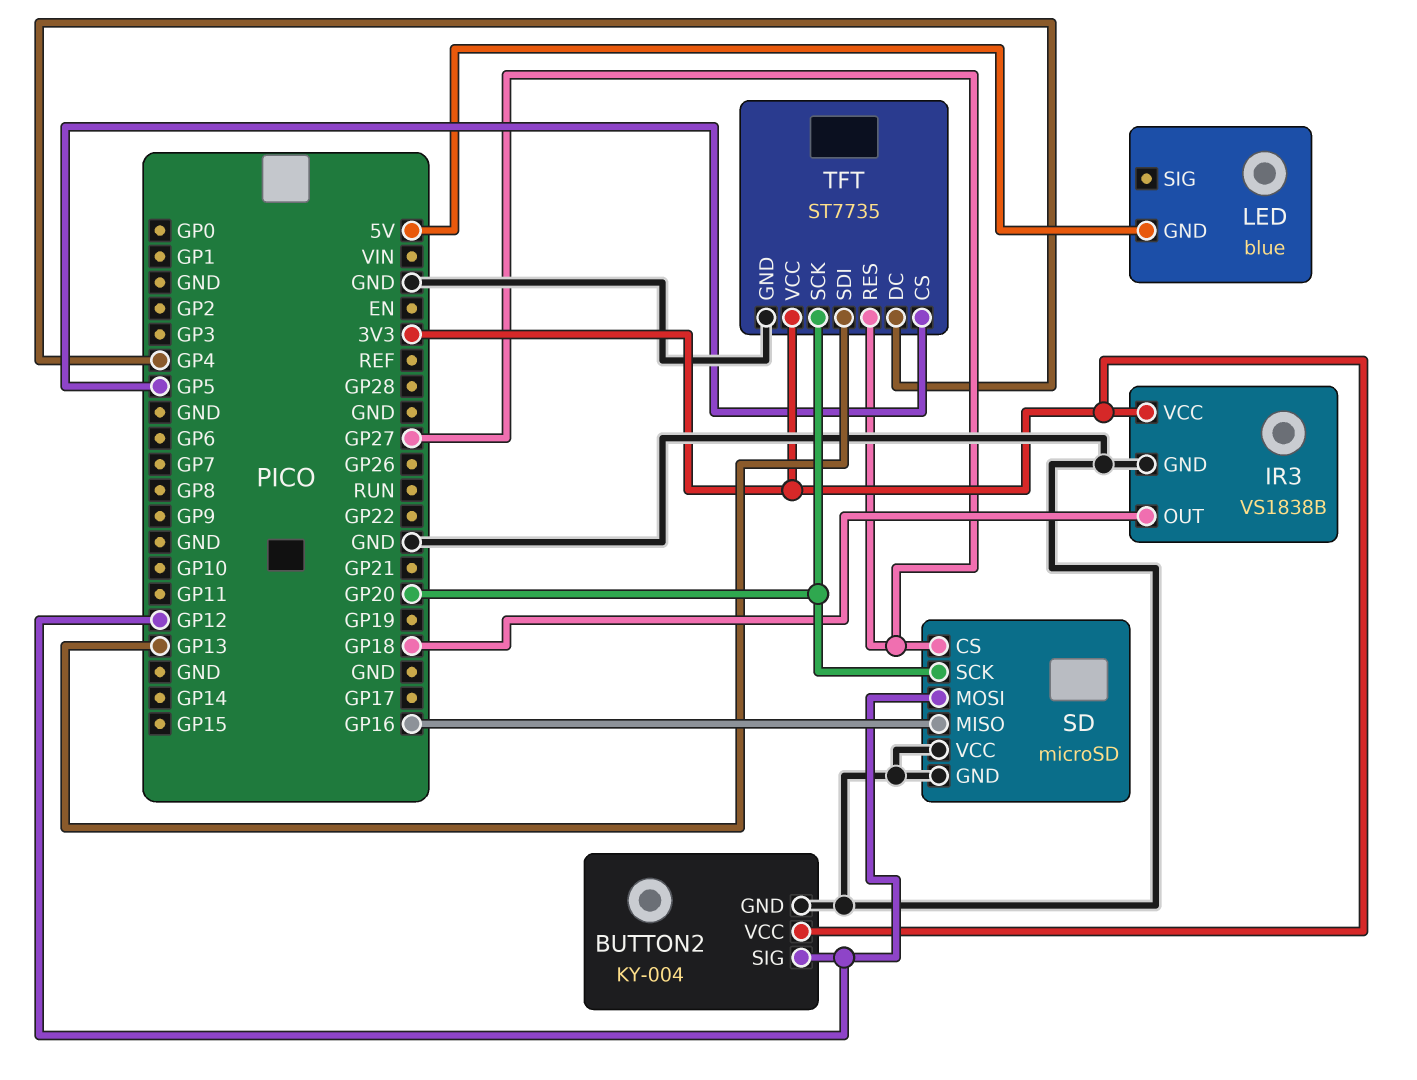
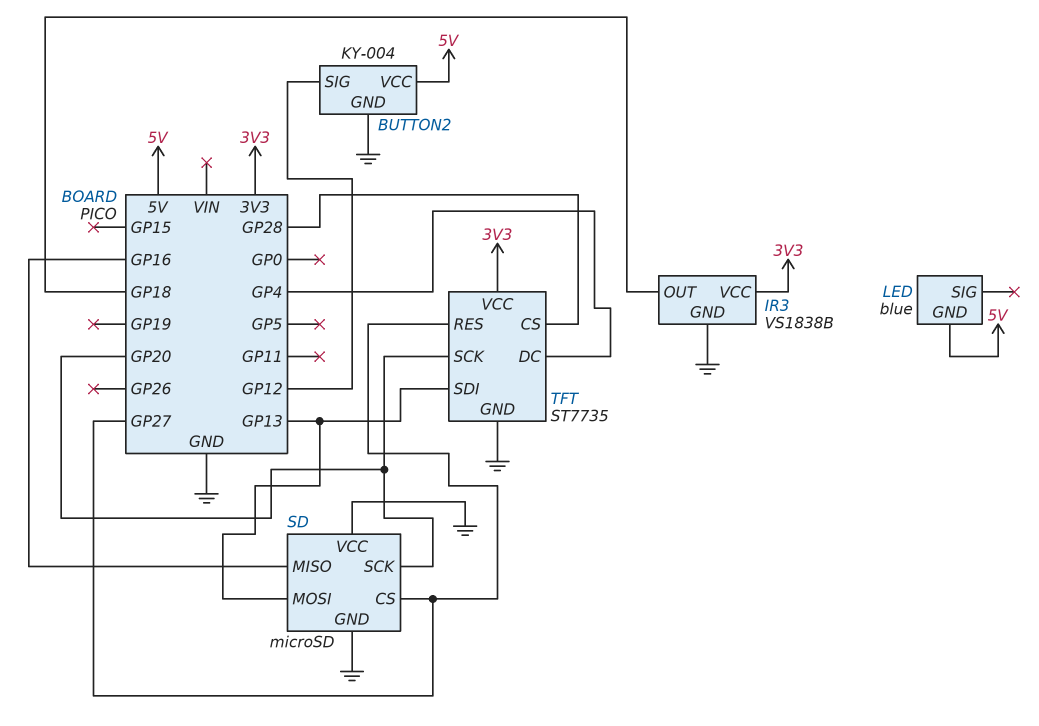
BUTTON2 pin VCC: 3V3 -> 5V
SD pin MOSI: GP12 -> GP13
TFT pin CS: GP5 -> GP28

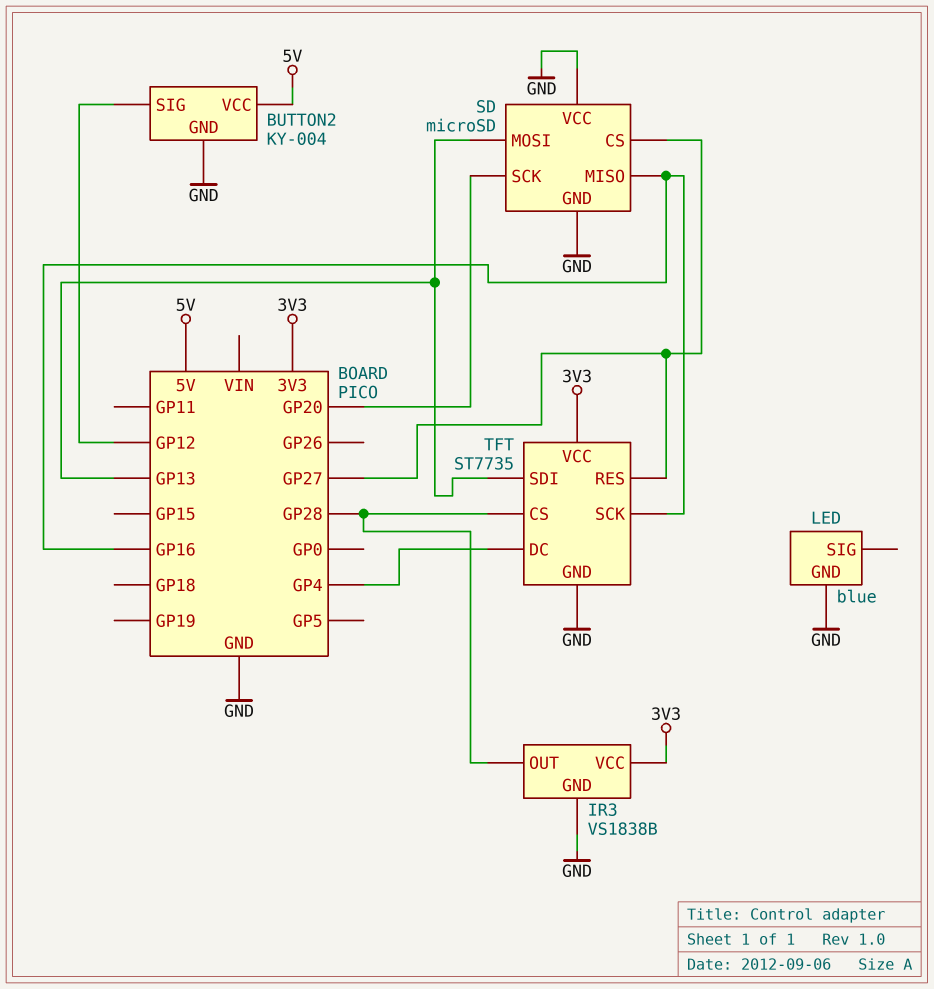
IR3 pin OUT: GP18 -> GP28
LED pin GND: 5V -> GND
TFT pin SCK: GP20 -> GP16

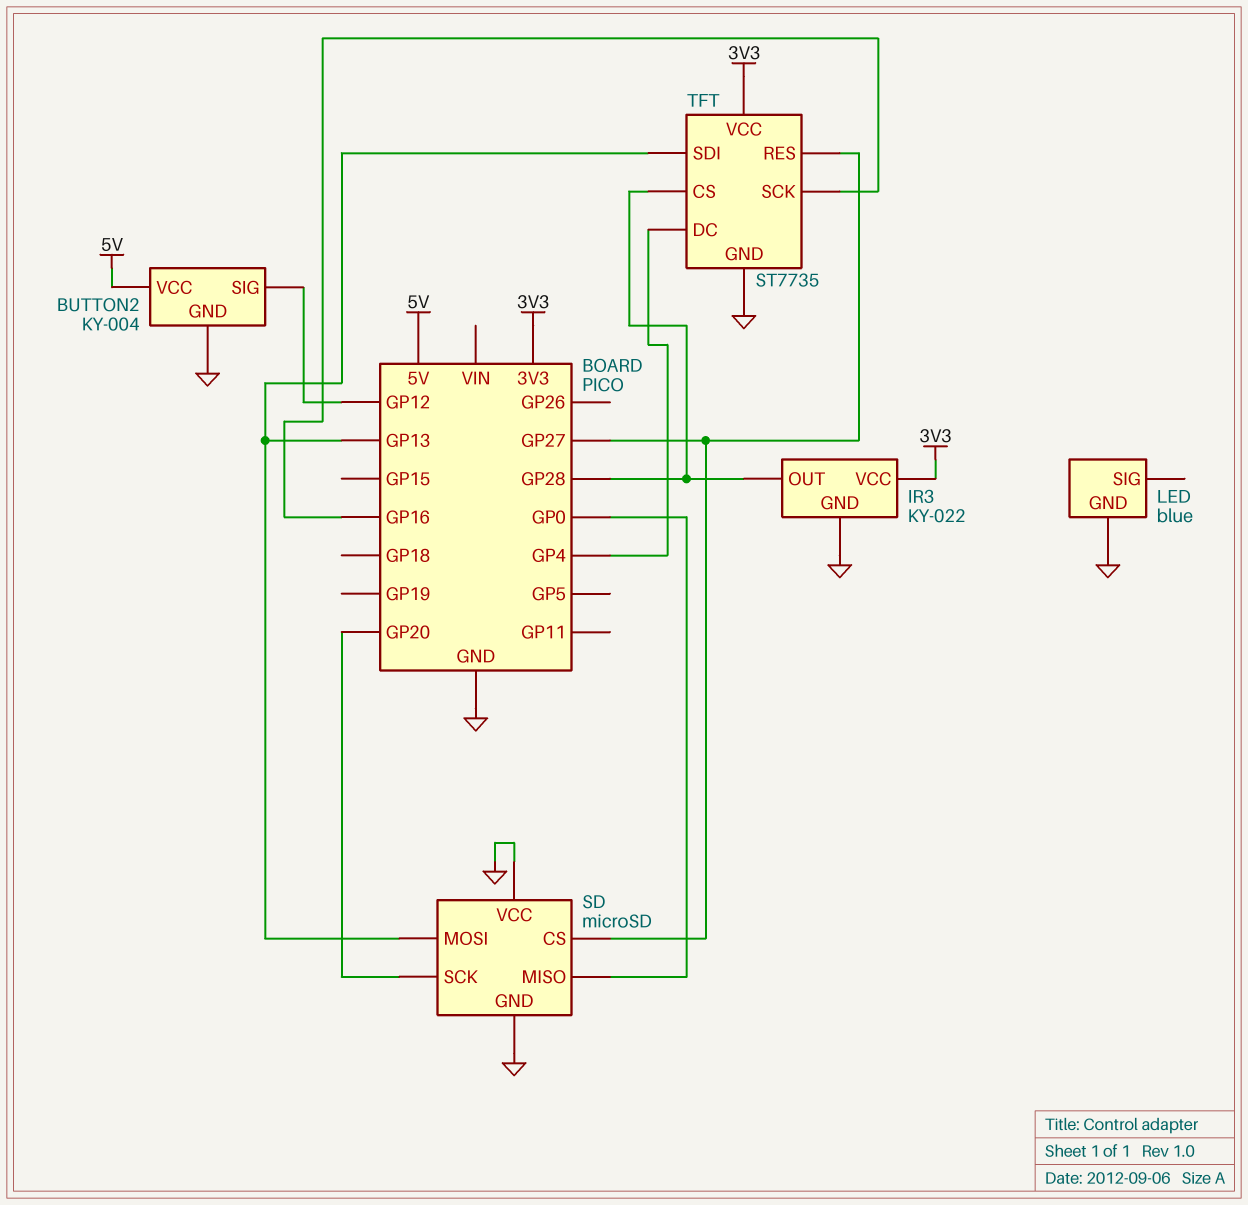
IR3: VS1838B -> KY-022
SD pin MISO: GP16 -> GP0

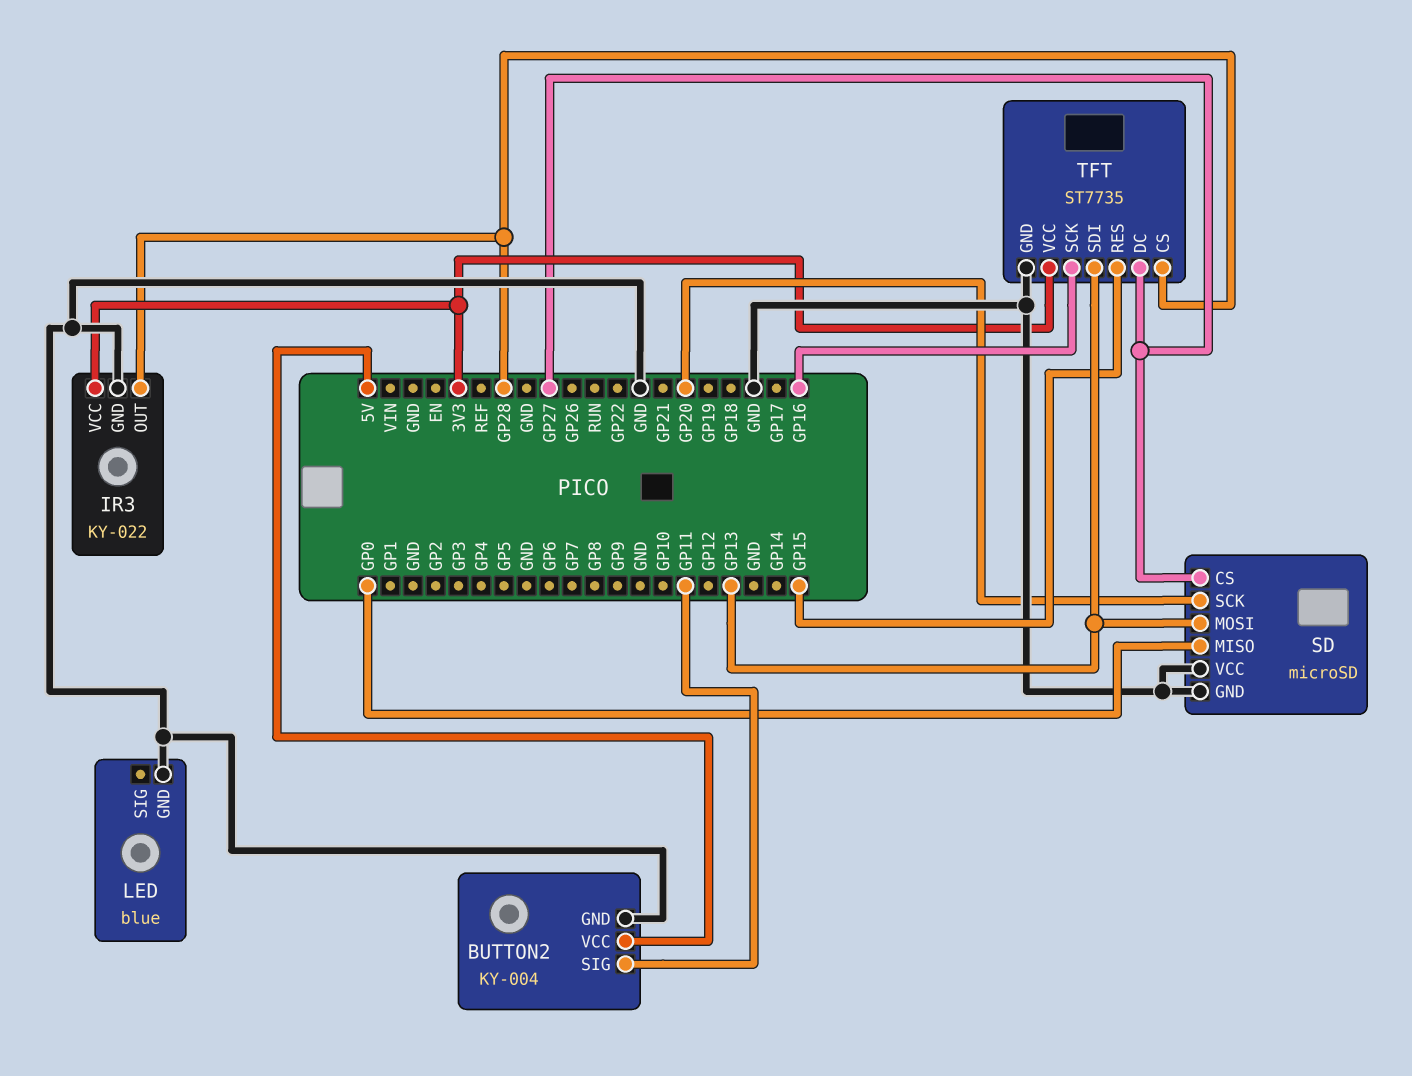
BUTTON2 pin SIG: GP12 -> GP11
TFT pin DC: GP4 -> GP27
TFT pin RES: GP27 -> GP15

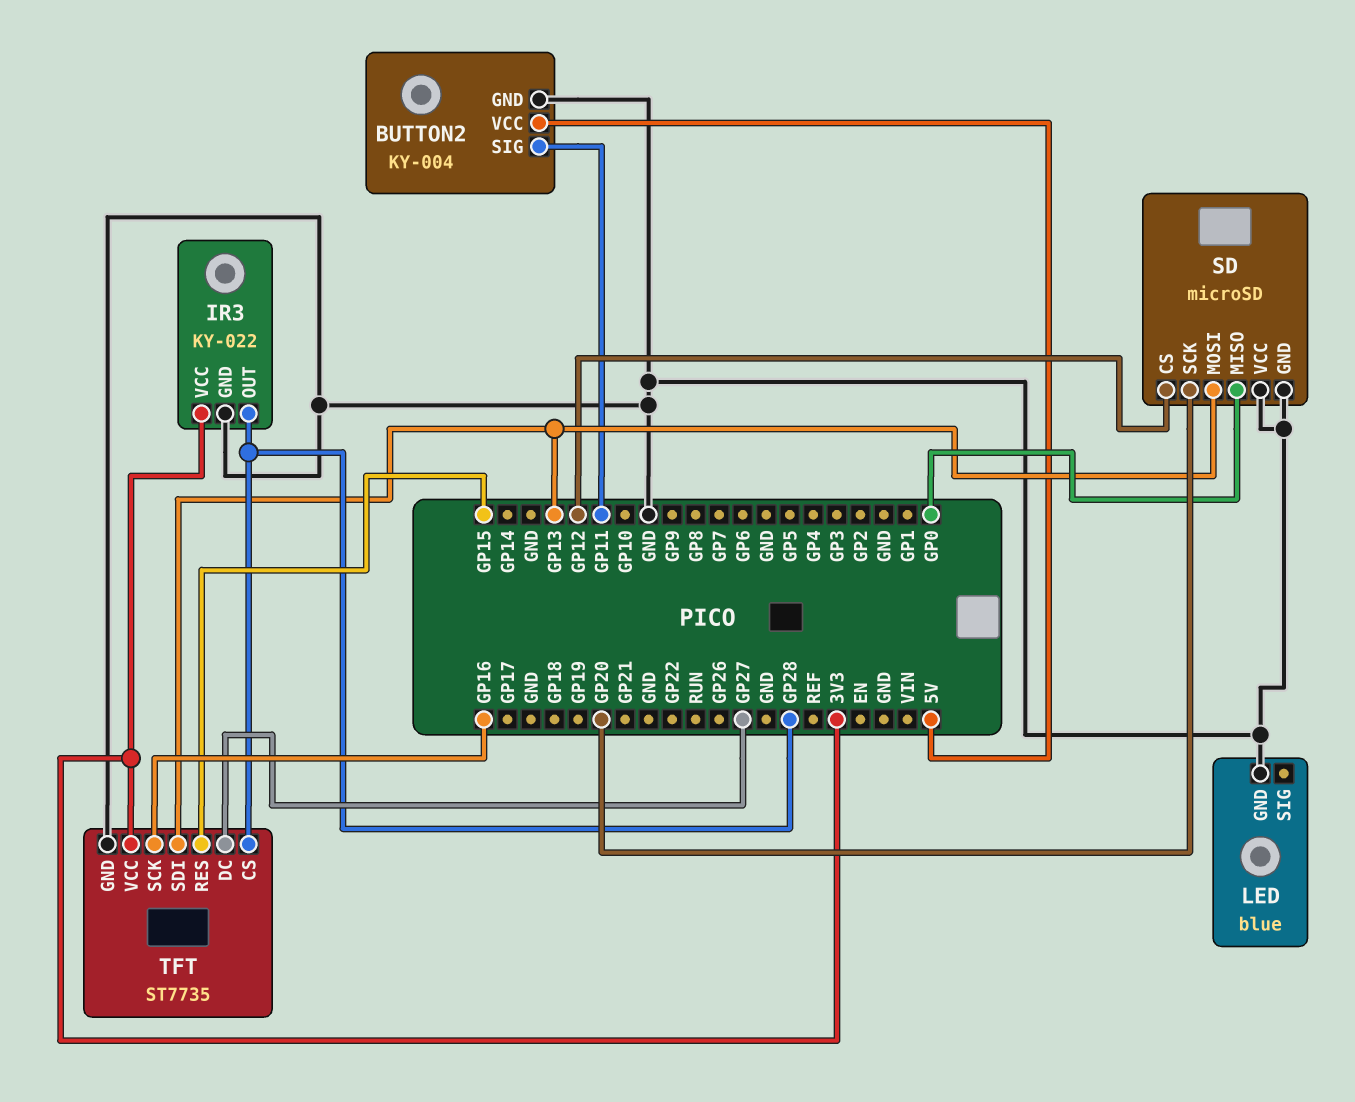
SD pin CS: GP27 -> GP12

